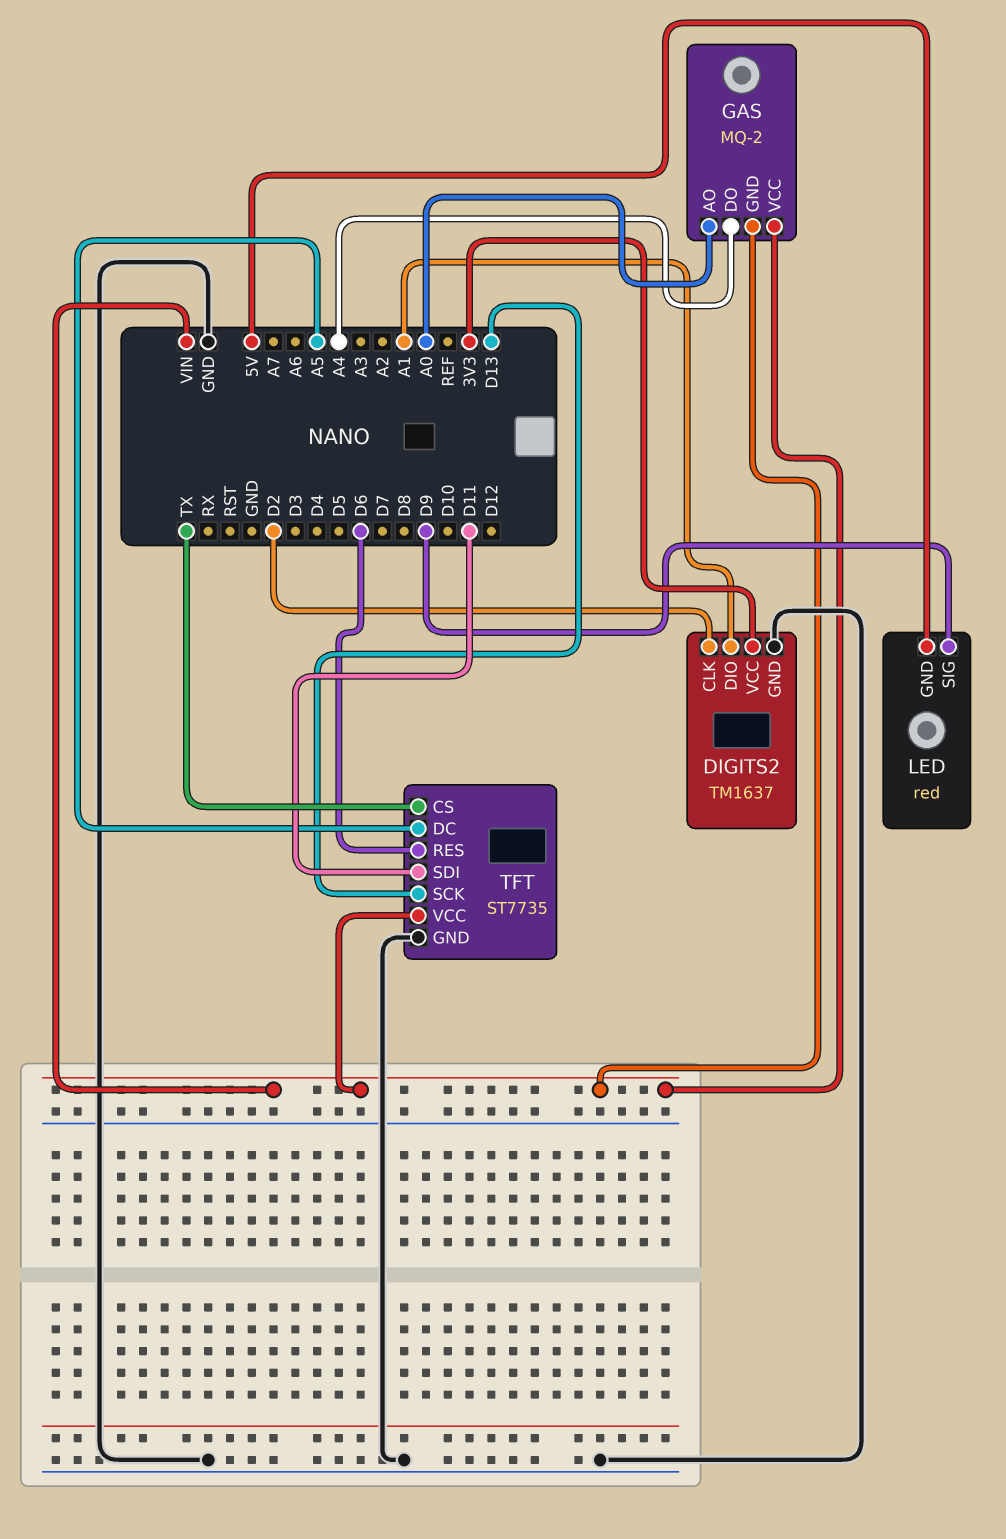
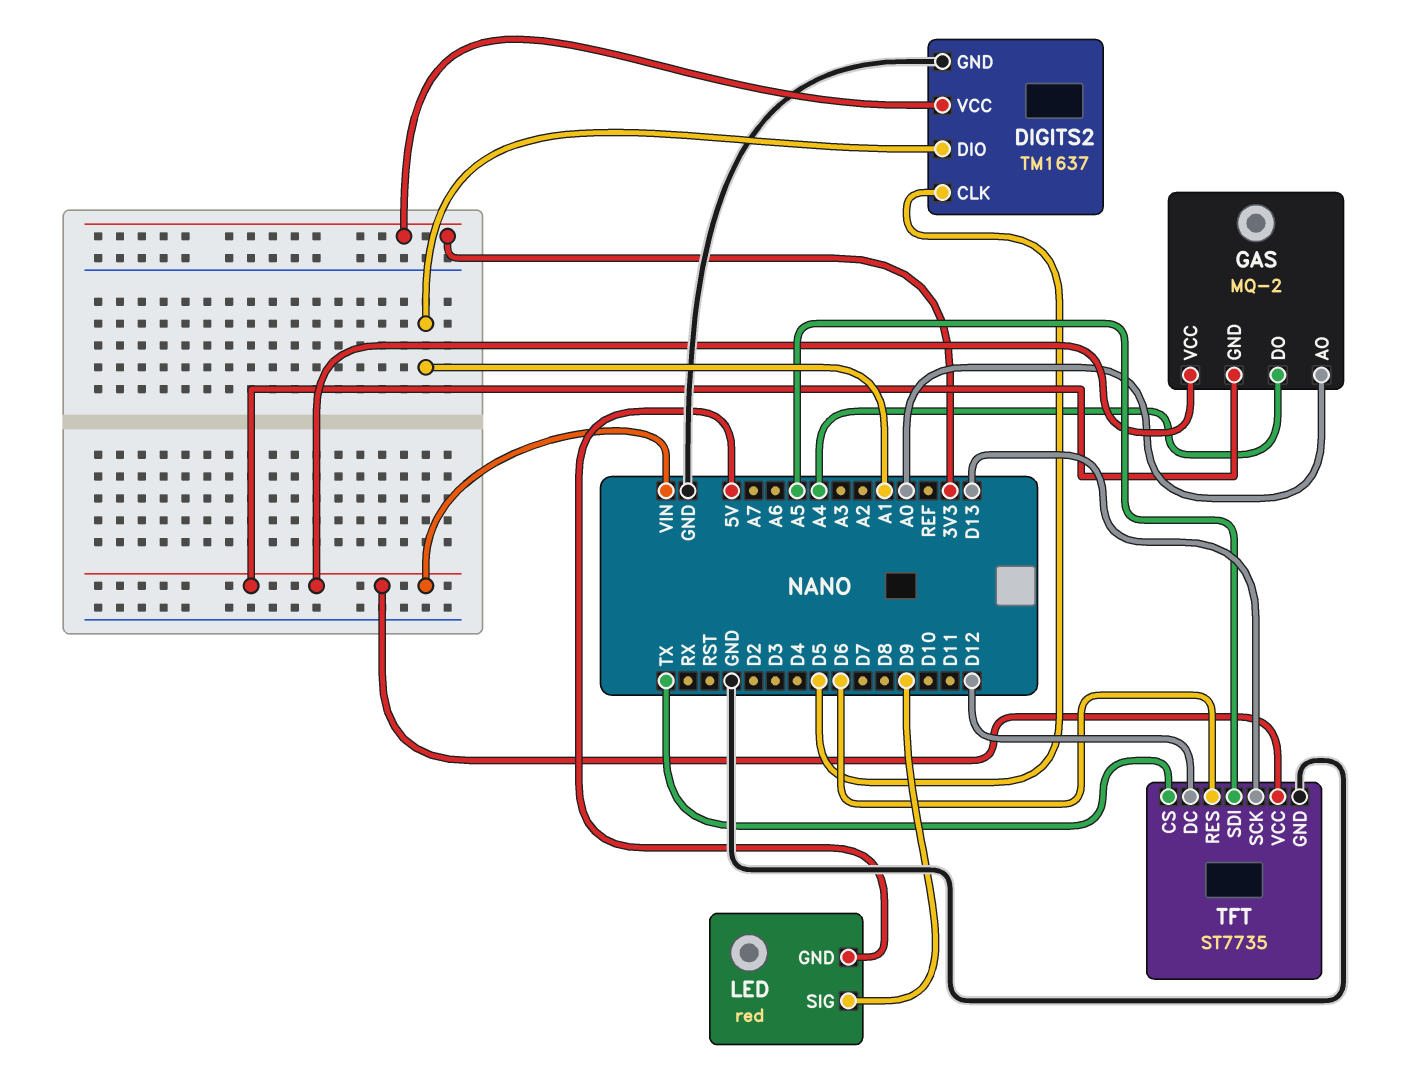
DIGITS2 pin CLK: D2 -> D5
TFT pin DC: A5 -> D12
TFT pin SDI: D11 -> A5

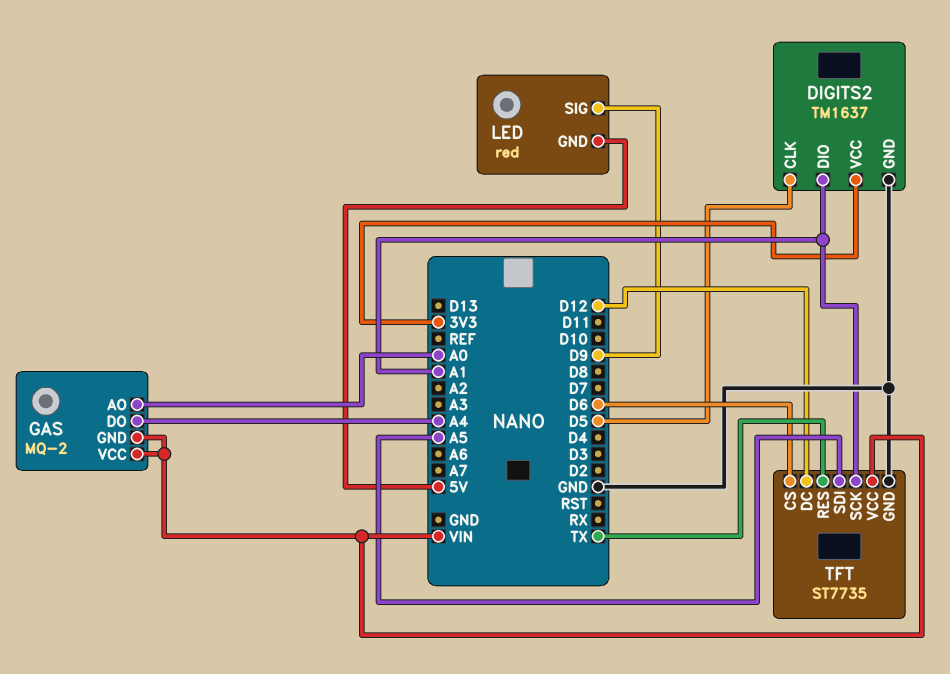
TFT pin CS: TX -> D6
TFT pin RES: D6 -> TX
TFT pin SCK: D13 -> A1

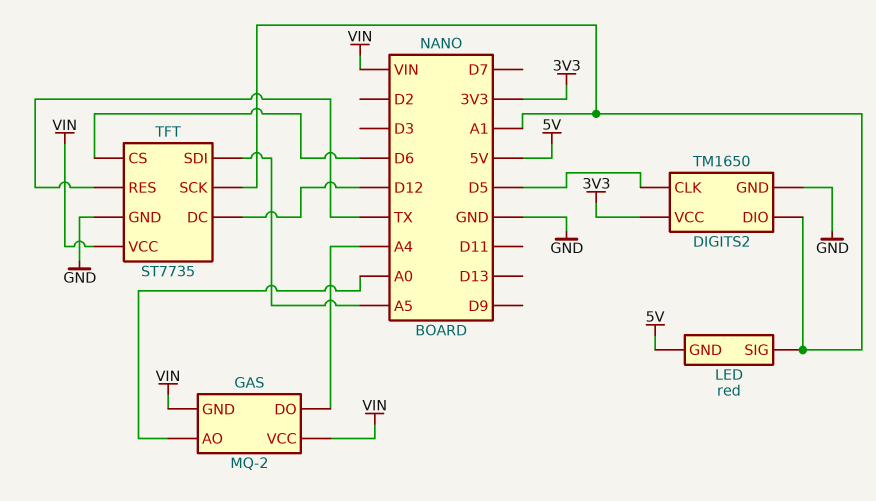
DIGITS2: TM1637 -> TM1650
LED pin SIG: D9 -> A1

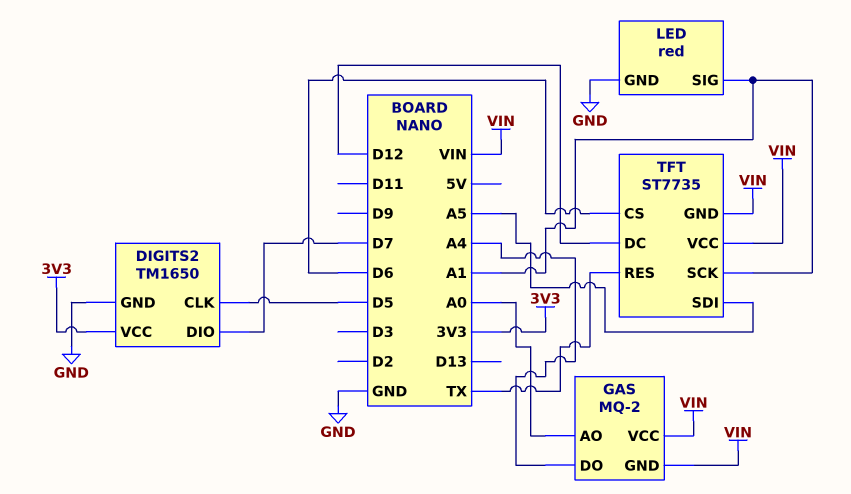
DIGITS2 pin DIO: A1 -> D7
LED pin GND: 5V -> GND
TFT pin GND: GND -> VIN

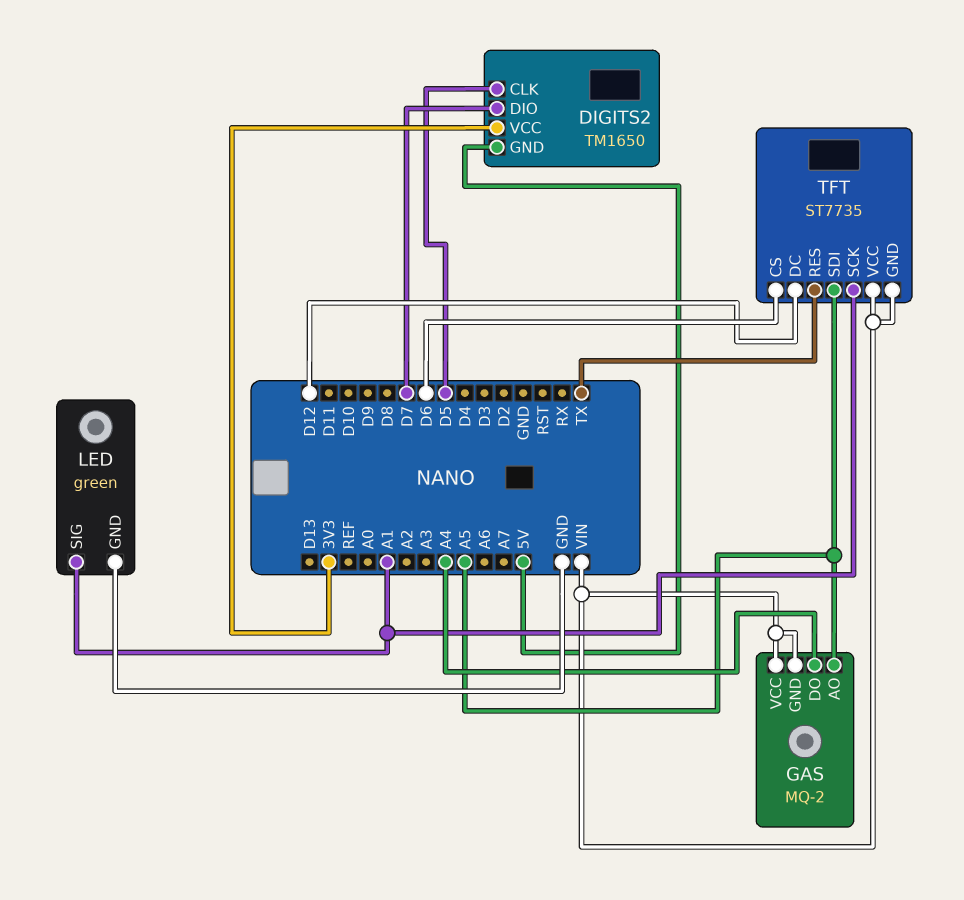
DIGITS2 pin GND: GND -> 5V
GAS pin AO: A0 -> A5
LED: red -> green

